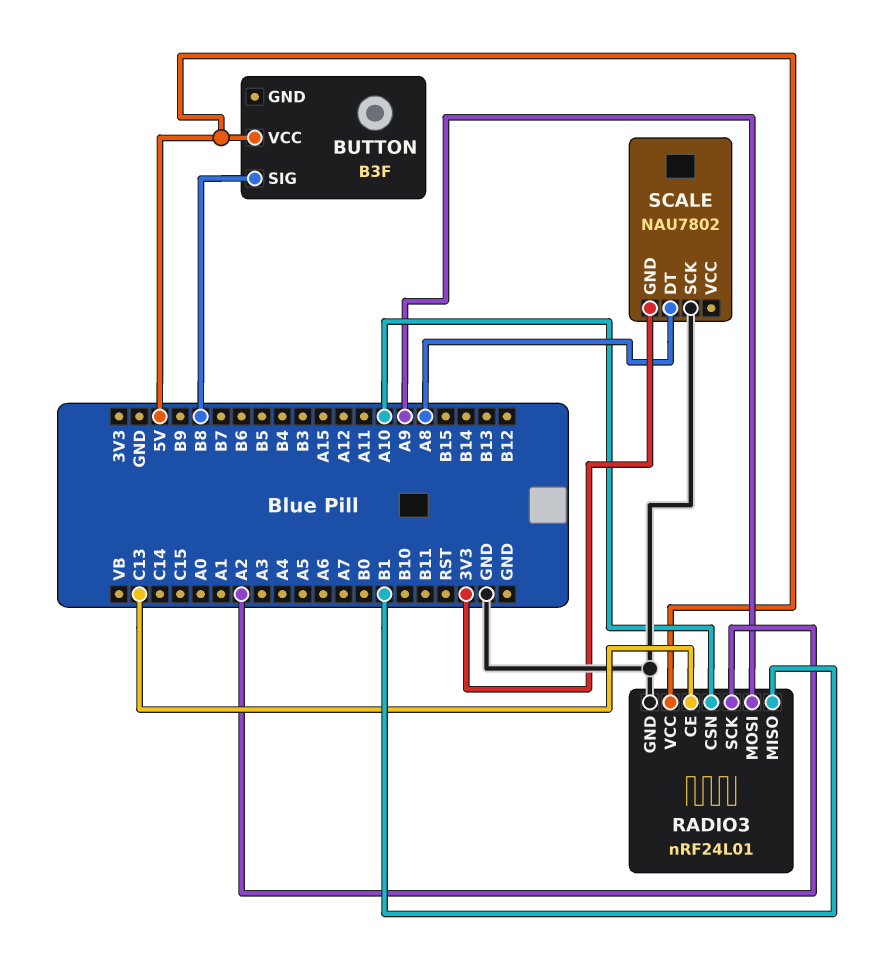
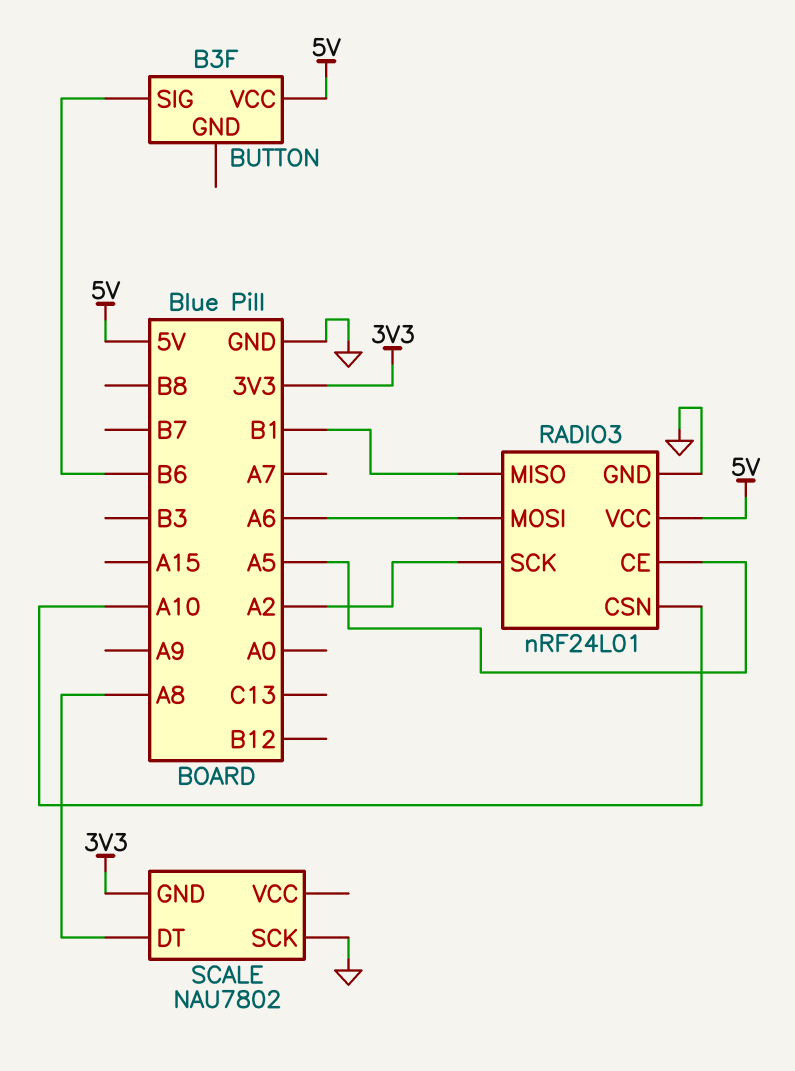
BUTTON pin SIG: B8 -> B6
RADIO3 pin CE: C13 -> A5
RADIO3 pin MOSI: A9 -> A6

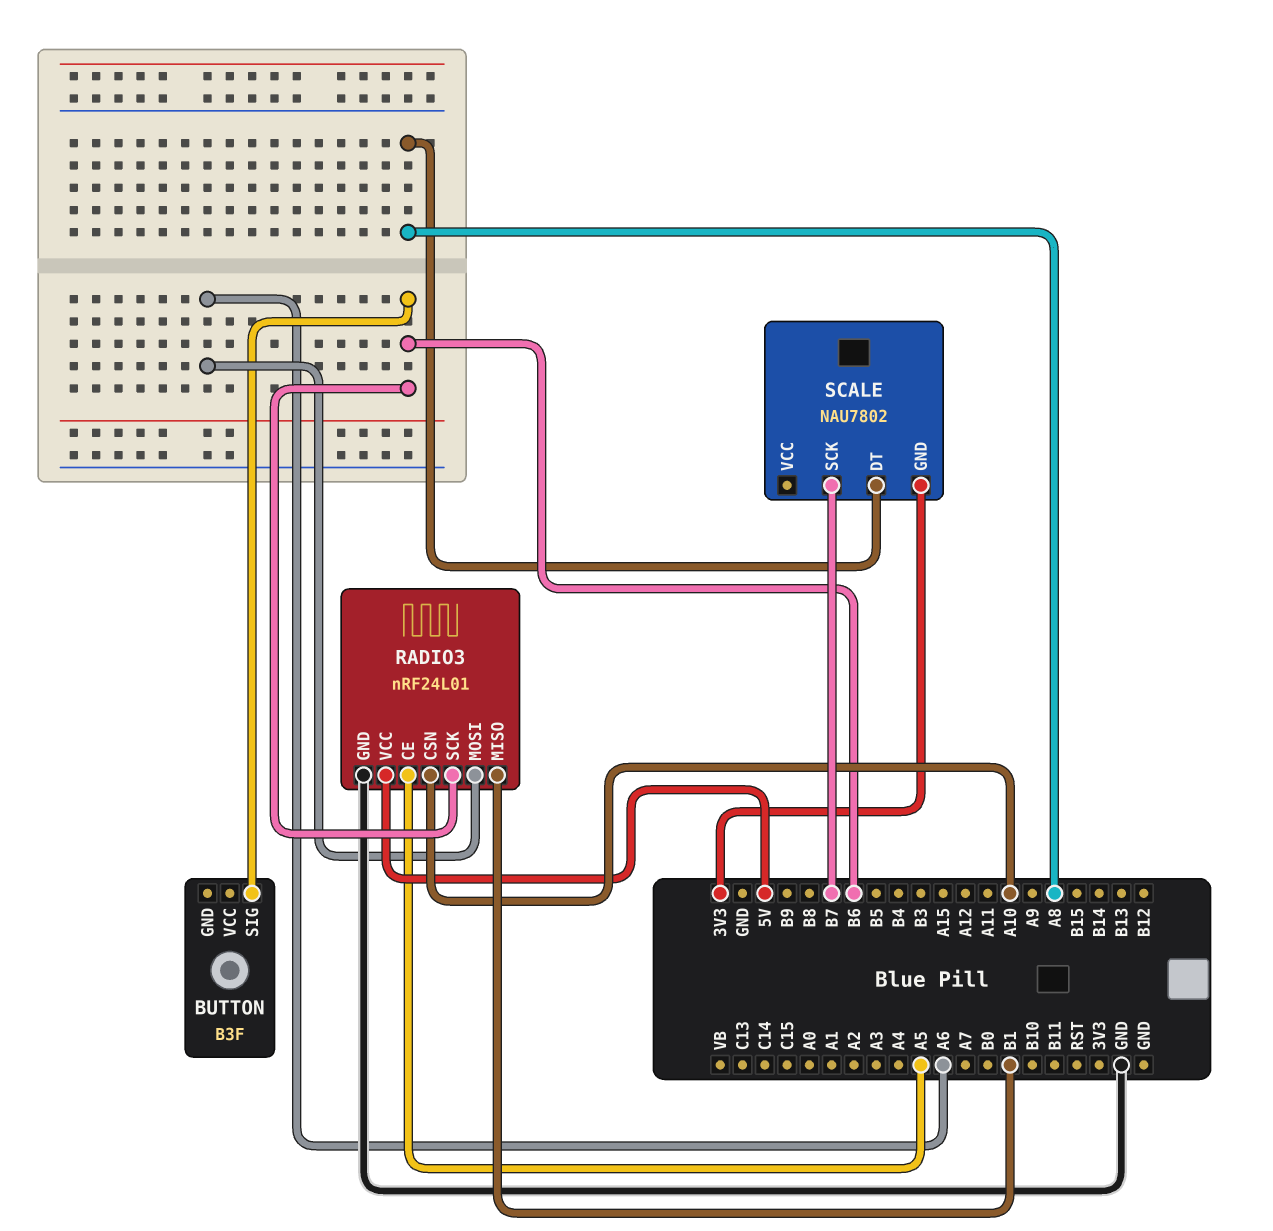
BUTTON pin VCC: 5V -> none
RADIO3 pin SCK: A2 -> B6
SCALE pin SCK: GND -> B7

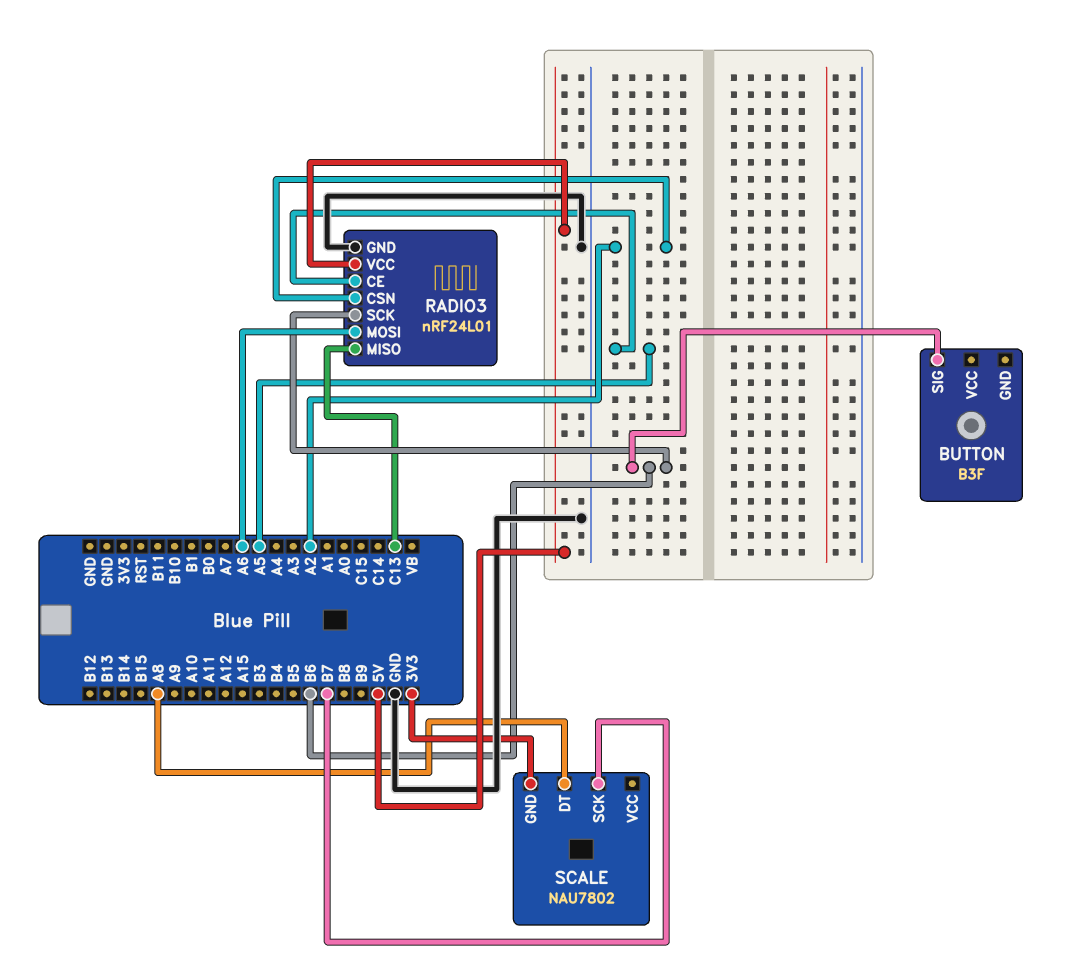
RADIO3 pin CSN: A10 -> A2
RADIO3 pin MISO: B1 -> C13

